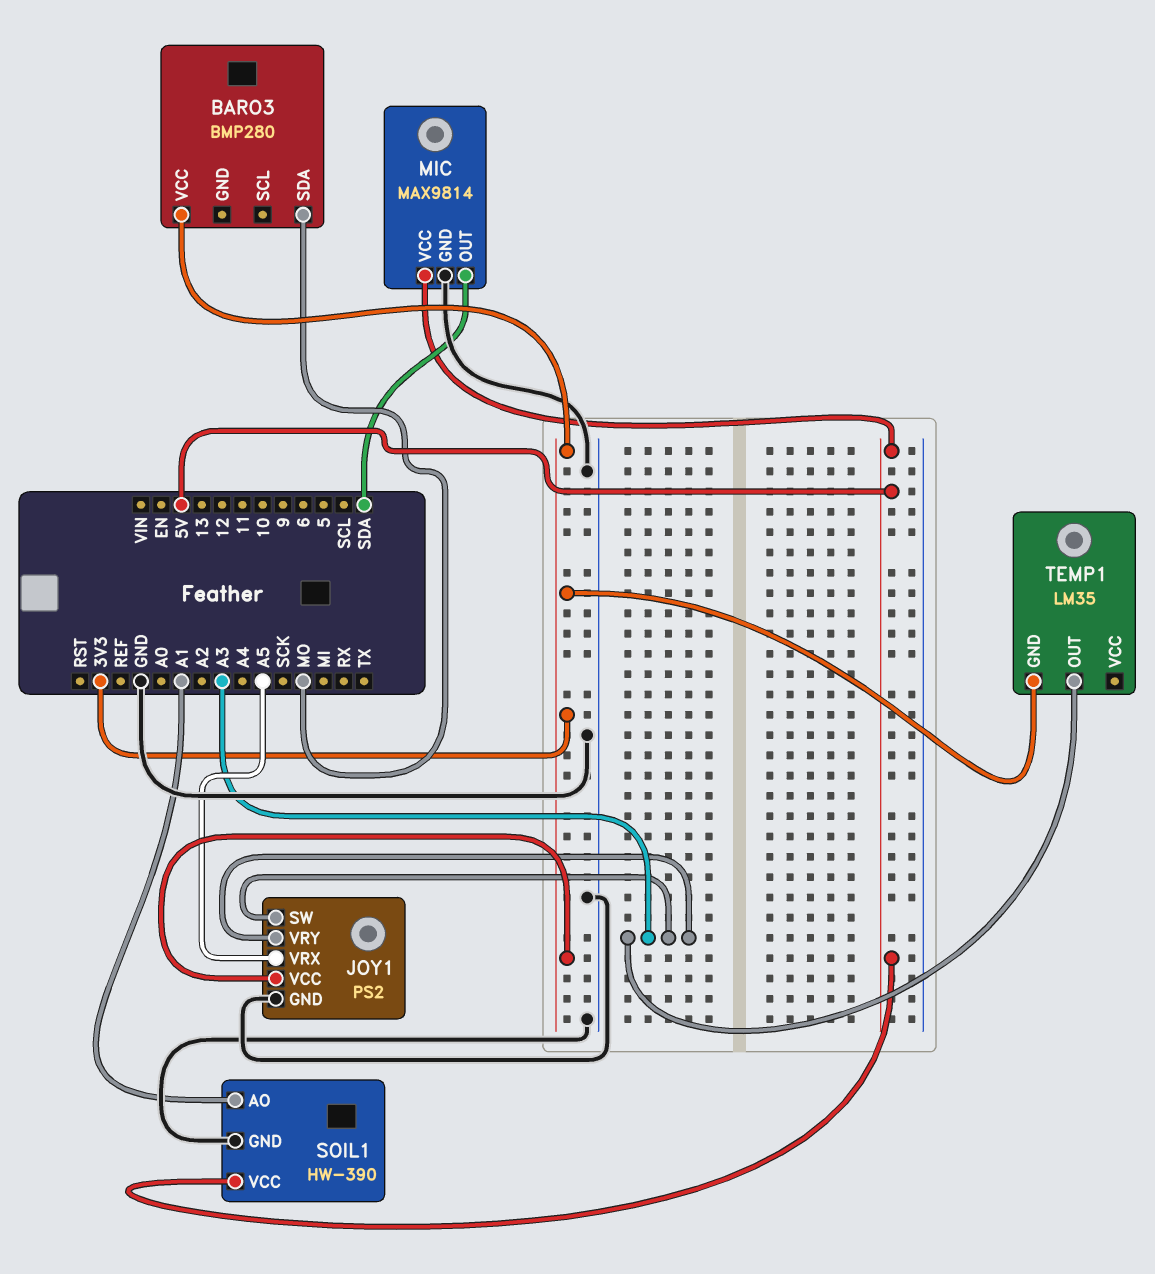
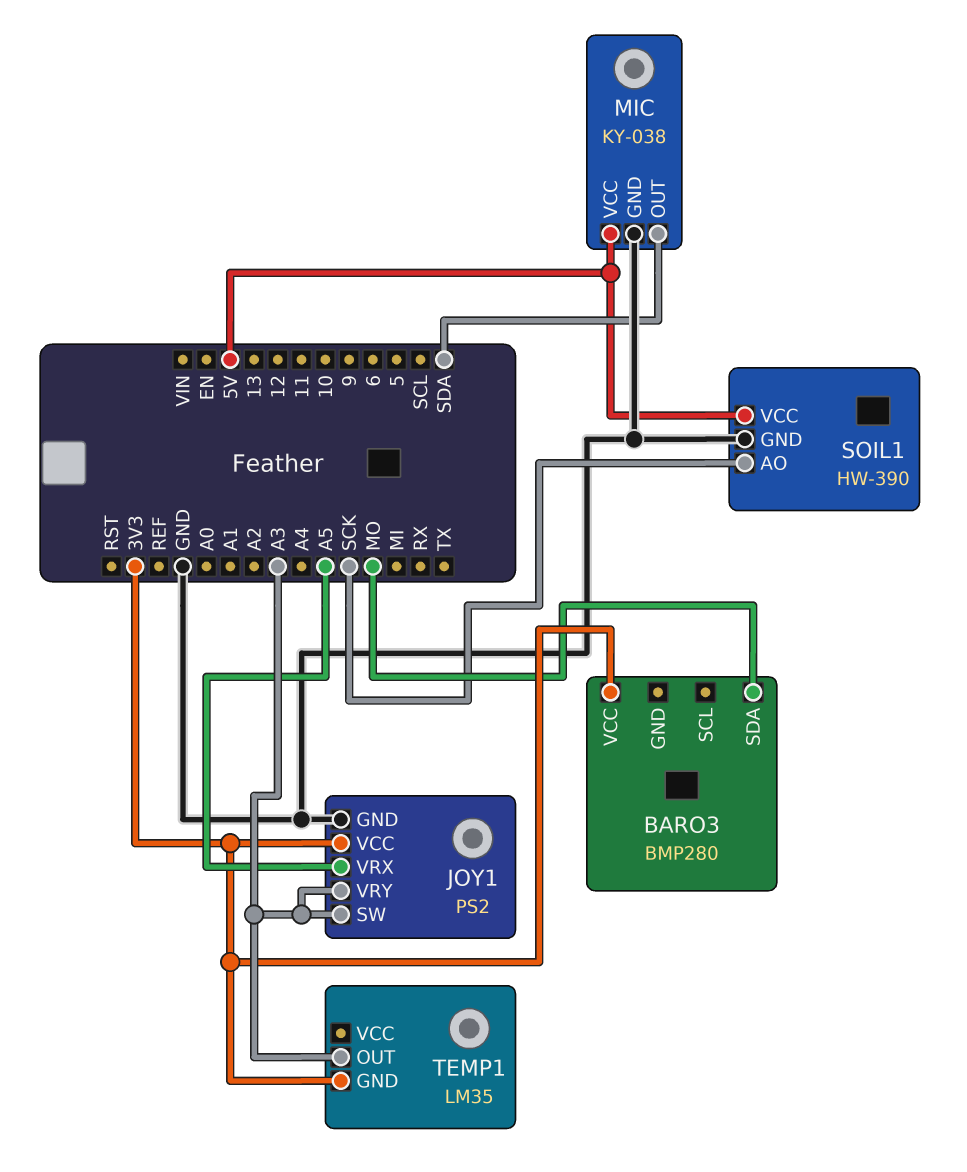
MIC: MAX9814 -> KY-038
SOIL1 pin AO: A1 -> SCK

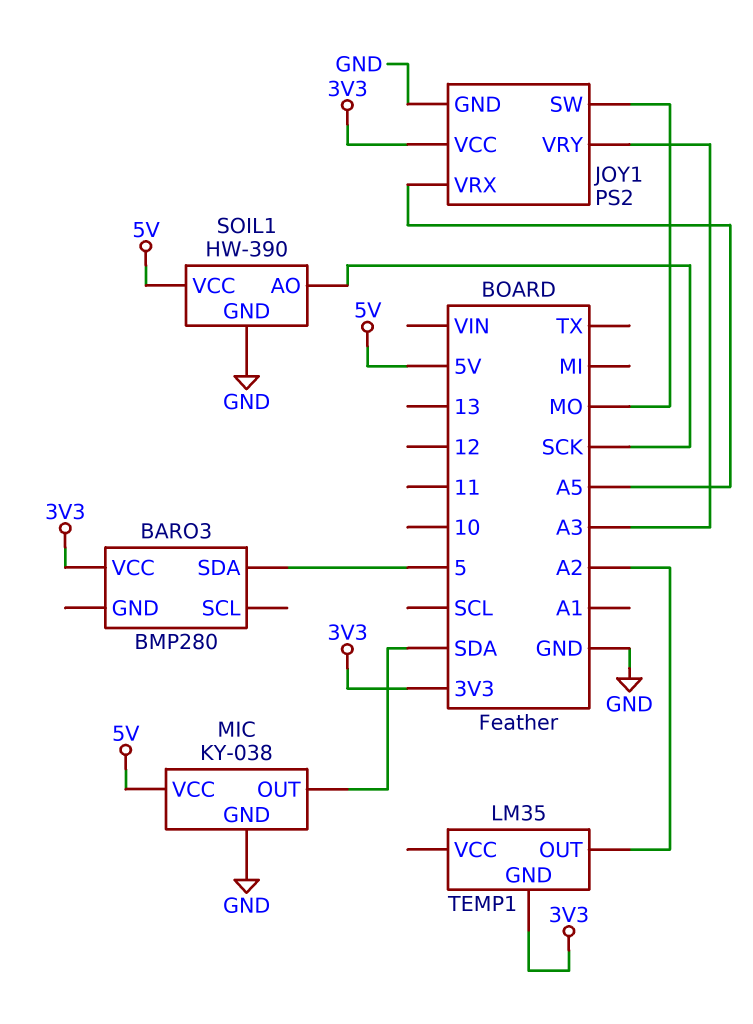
BARO3 pin SDA: MO -> 5
JOY1 pin SW: A3 -> MO
TEMP1 pin OUT: A3 -> A2

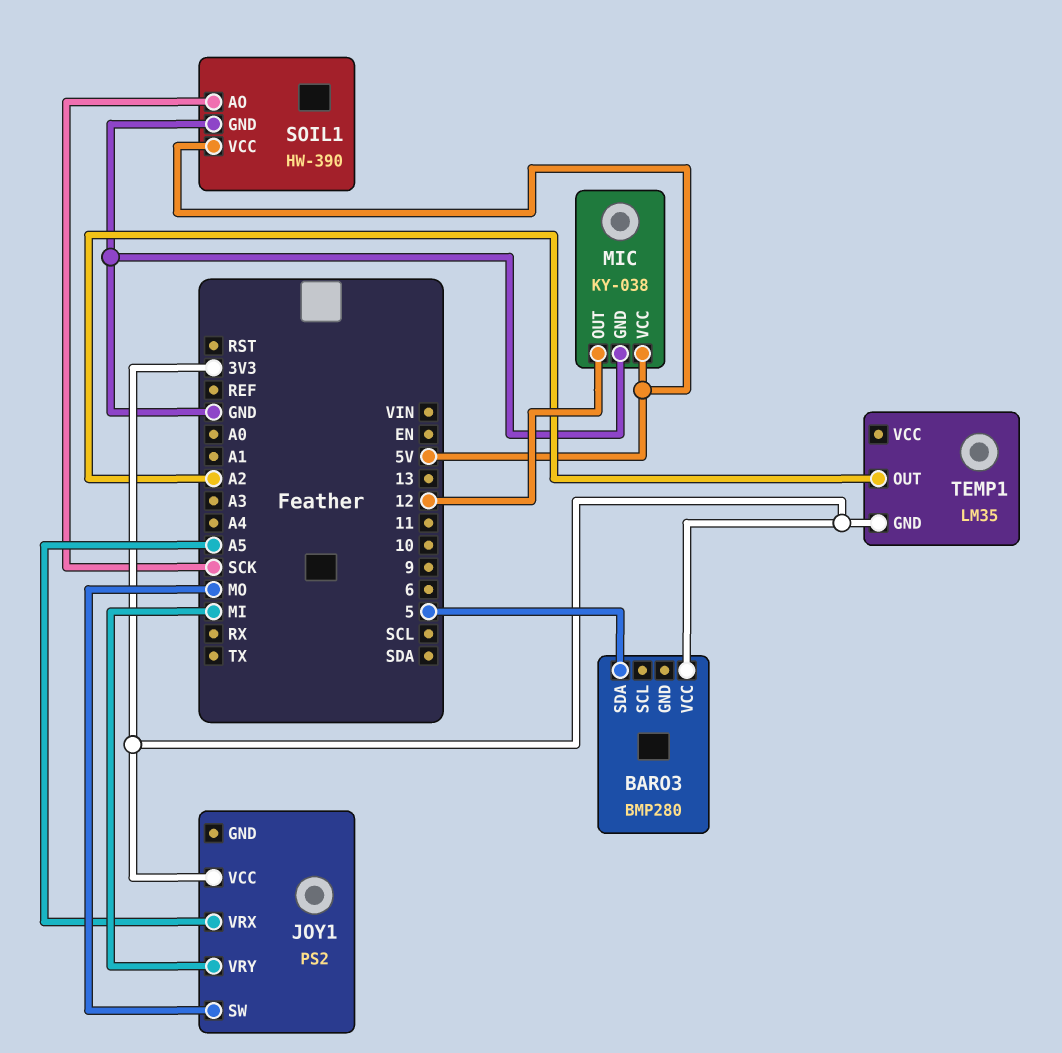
JOY1 pin GND: GND -> none
JOY1 pin VRY: A3 -> MI
MIC pin OUT: SDA -> 12

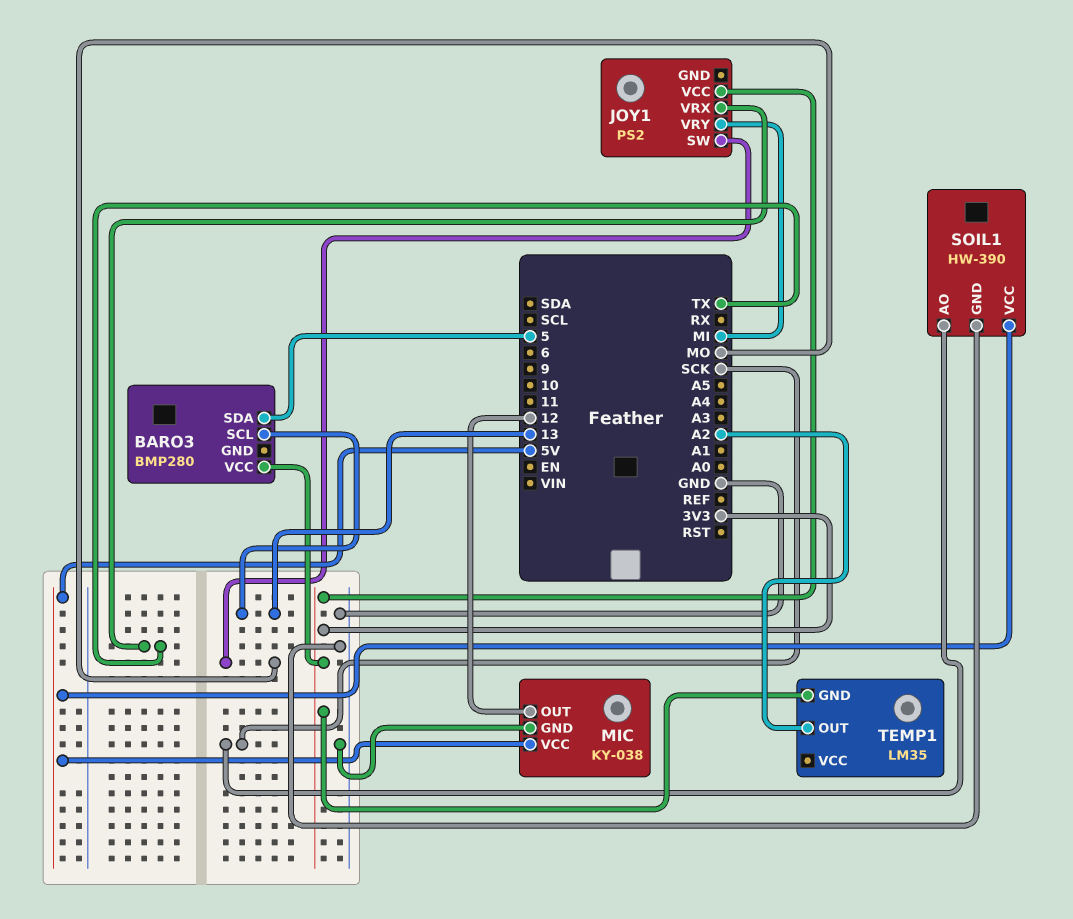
BARO3 pin SCL: none -> 13
JOY1 pin VRX: A5 -> TX

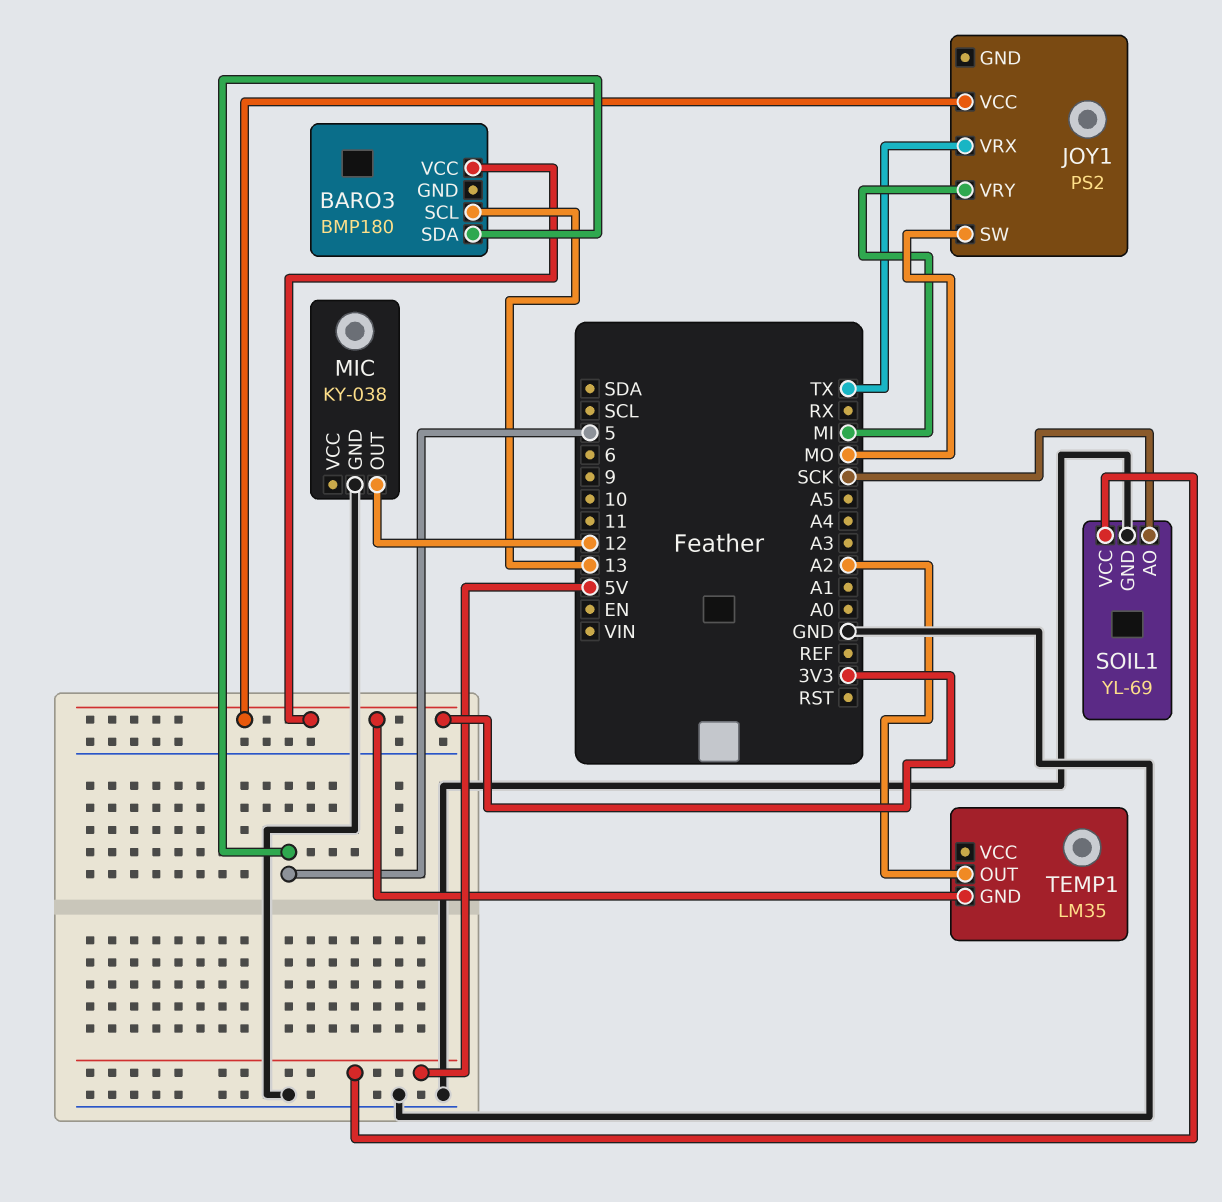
BARO3: BMP280 -> BMP180
MIC pin VCC: 5V -> none
SOIL1: HW-390 -> YL-69

